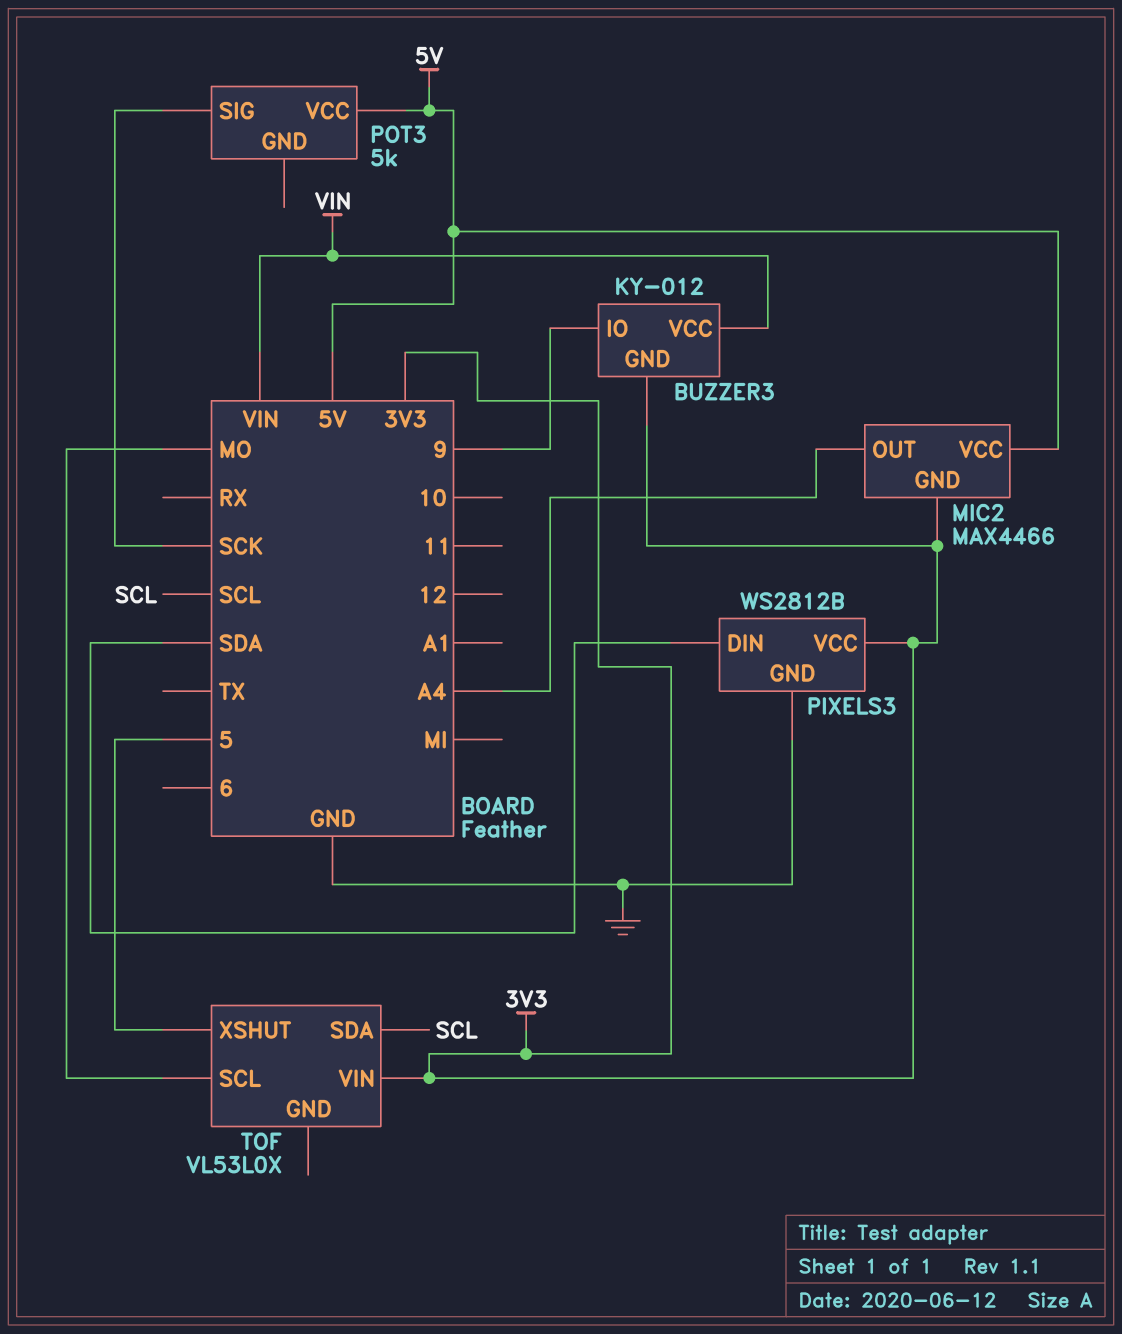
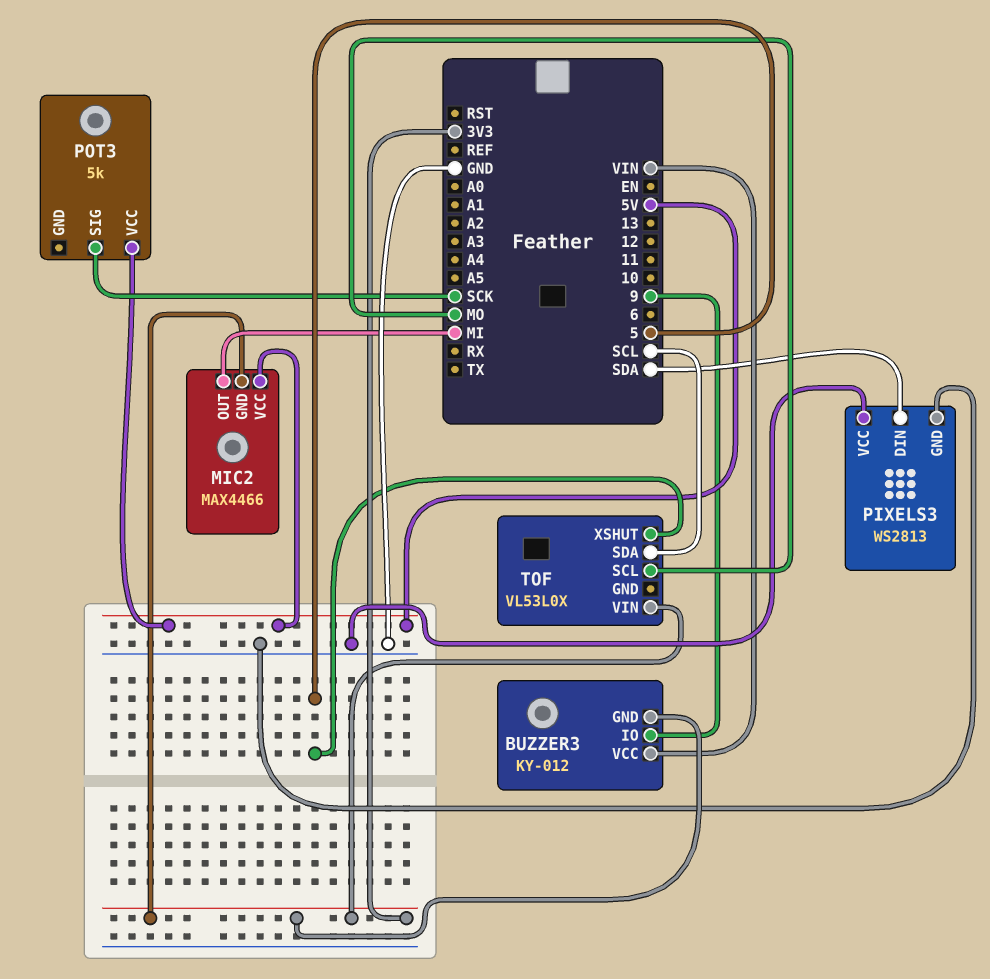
MIC2 pin OUT: A4 -> MI
PIXELS3: WS2812B -> WS2813
PIXELS3 pin VCC: 3V3 -> GND

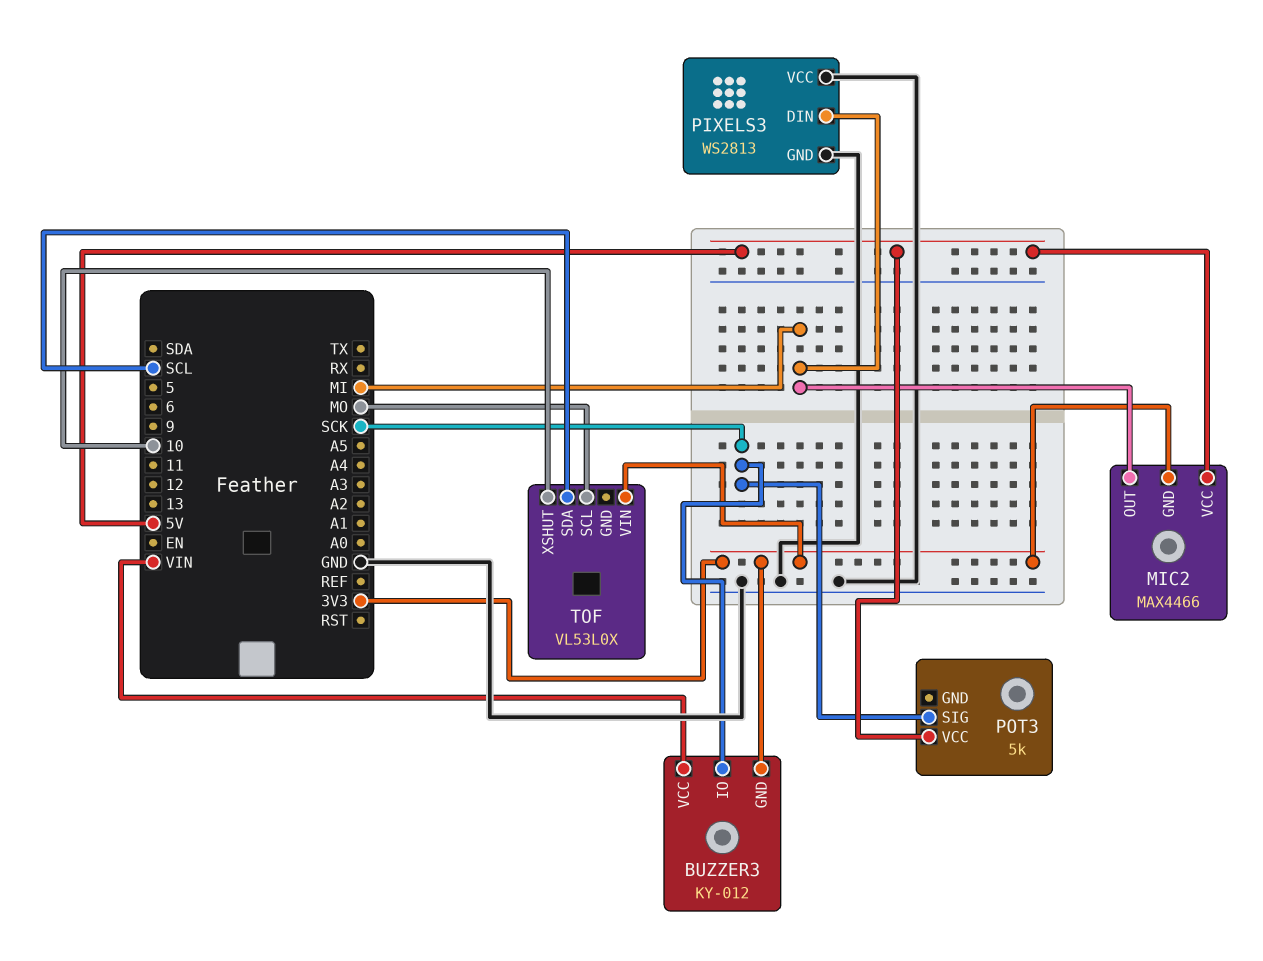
BUZZER3 pin IO: 9 -> SCK
PIXELS3 pin DIN: SDA -> MI
TOF pin XSHUT: 5 -> 10

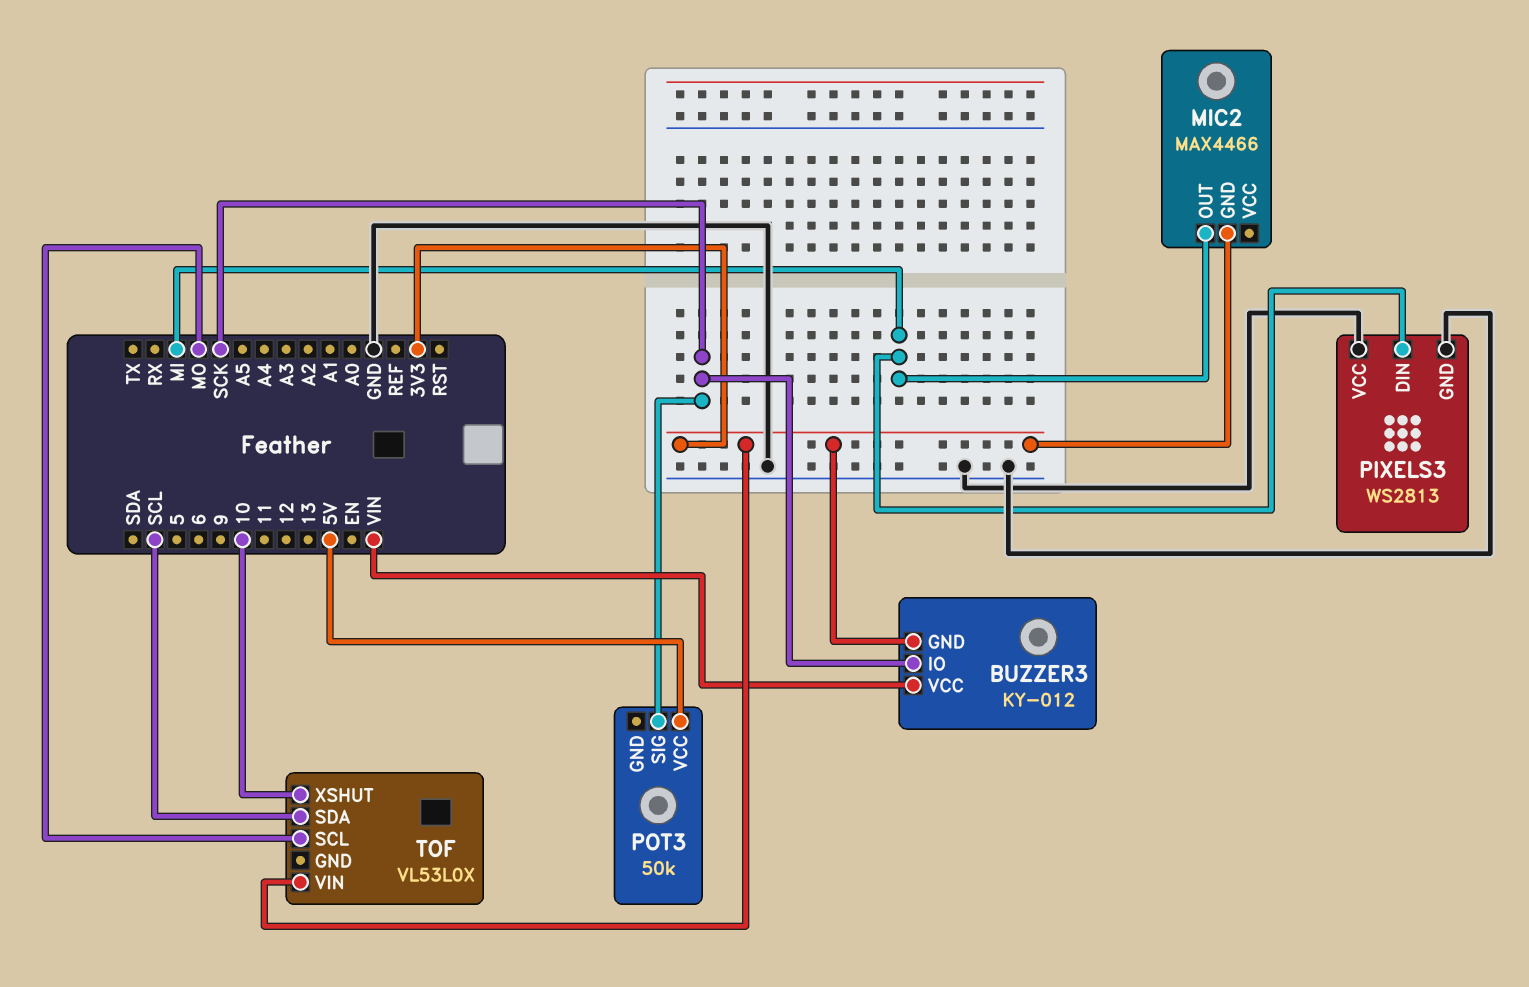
MIC2 pin VCC: 5V -> none
POT3: 5k -> 50k

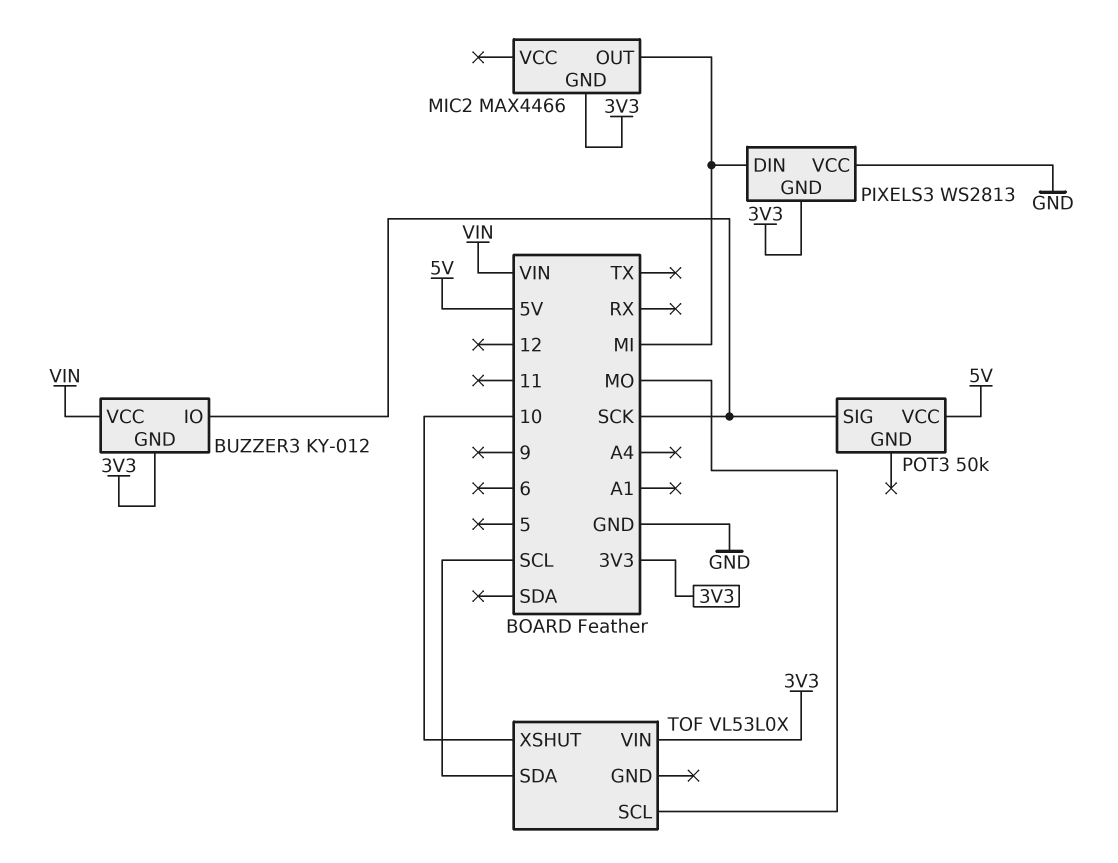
PIXELS3 pin GND: GND -> 3V3

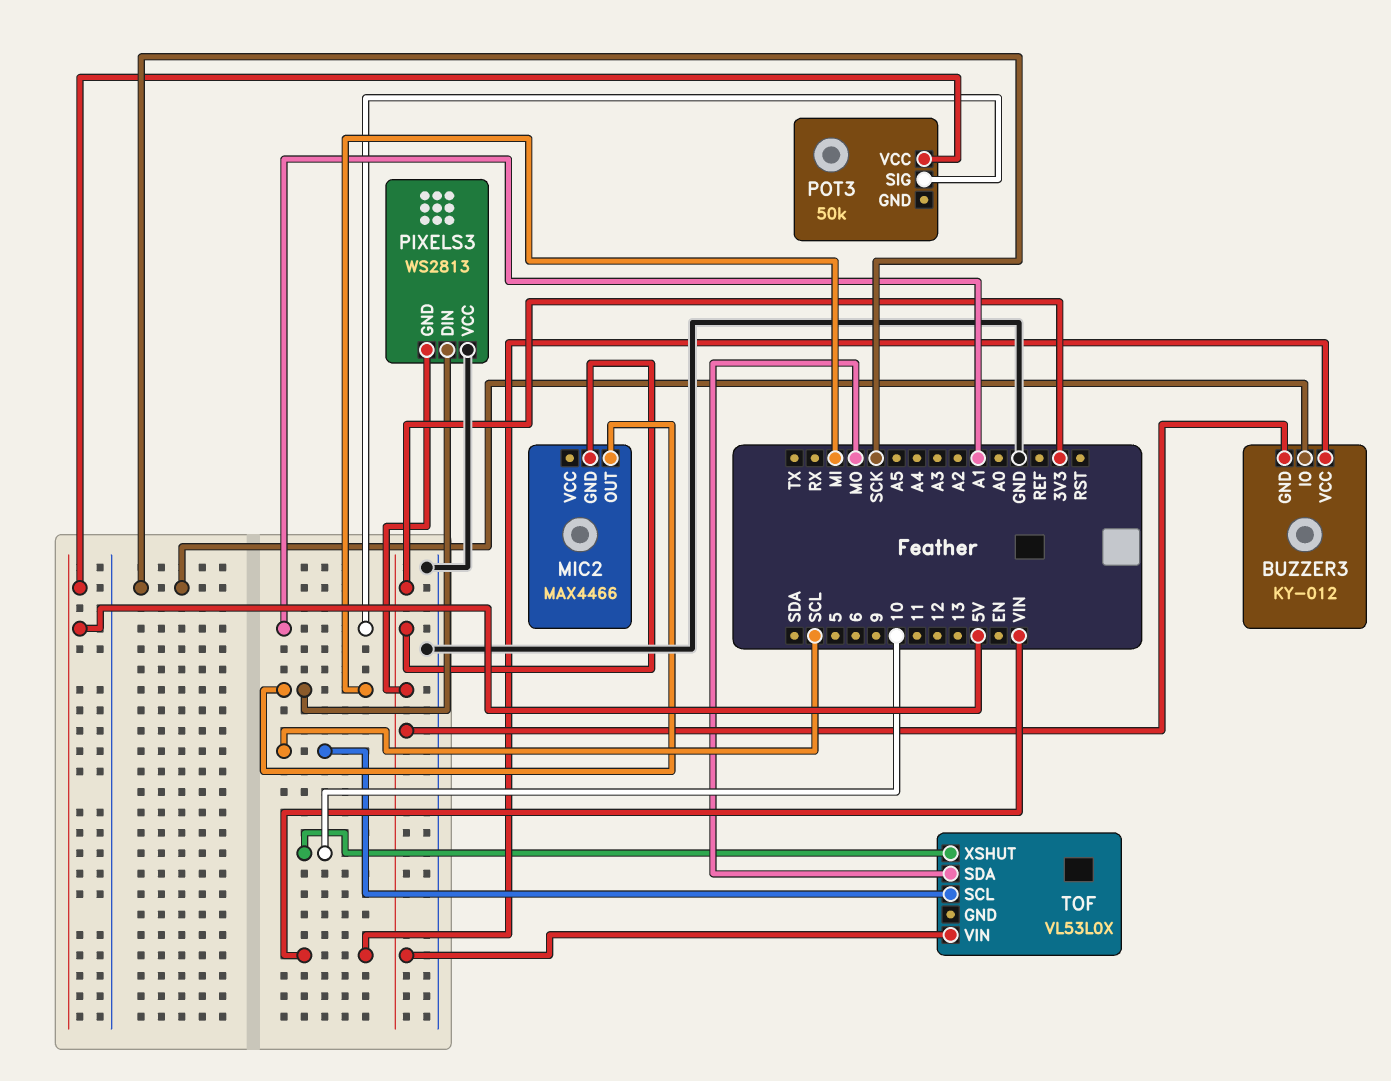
POT3 pin SIG: SCK -> A1
TOF pin SCL: MO -> SCL
TOF pin SDA: SCL -> MO

